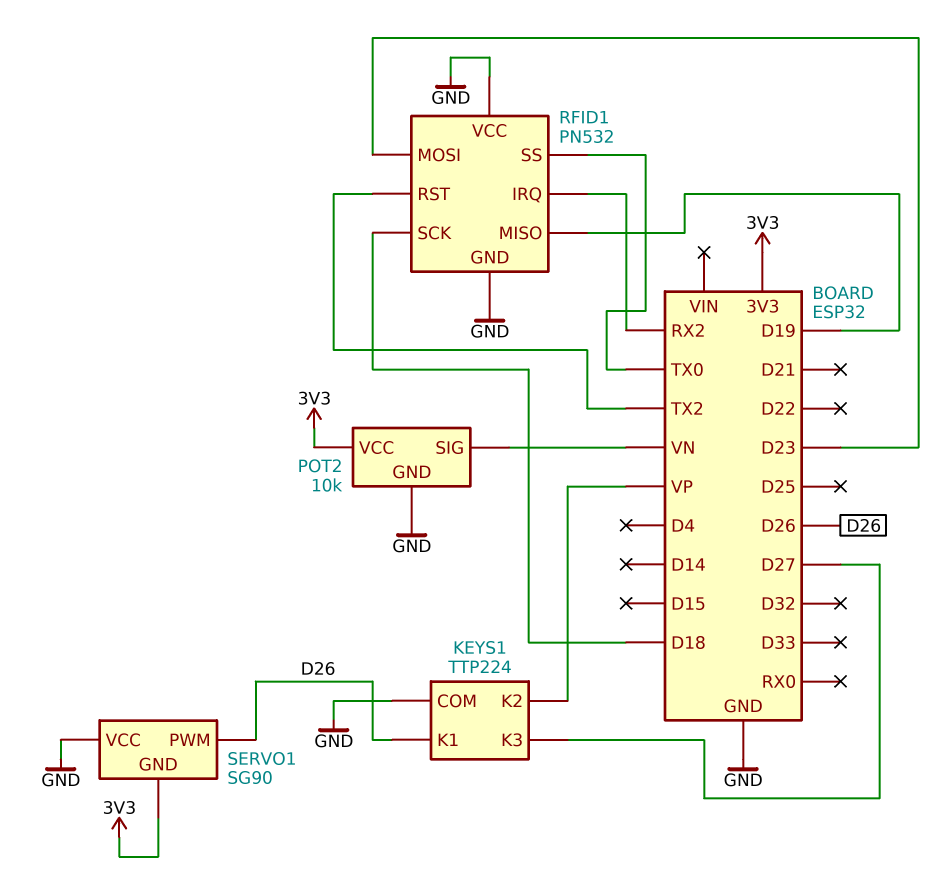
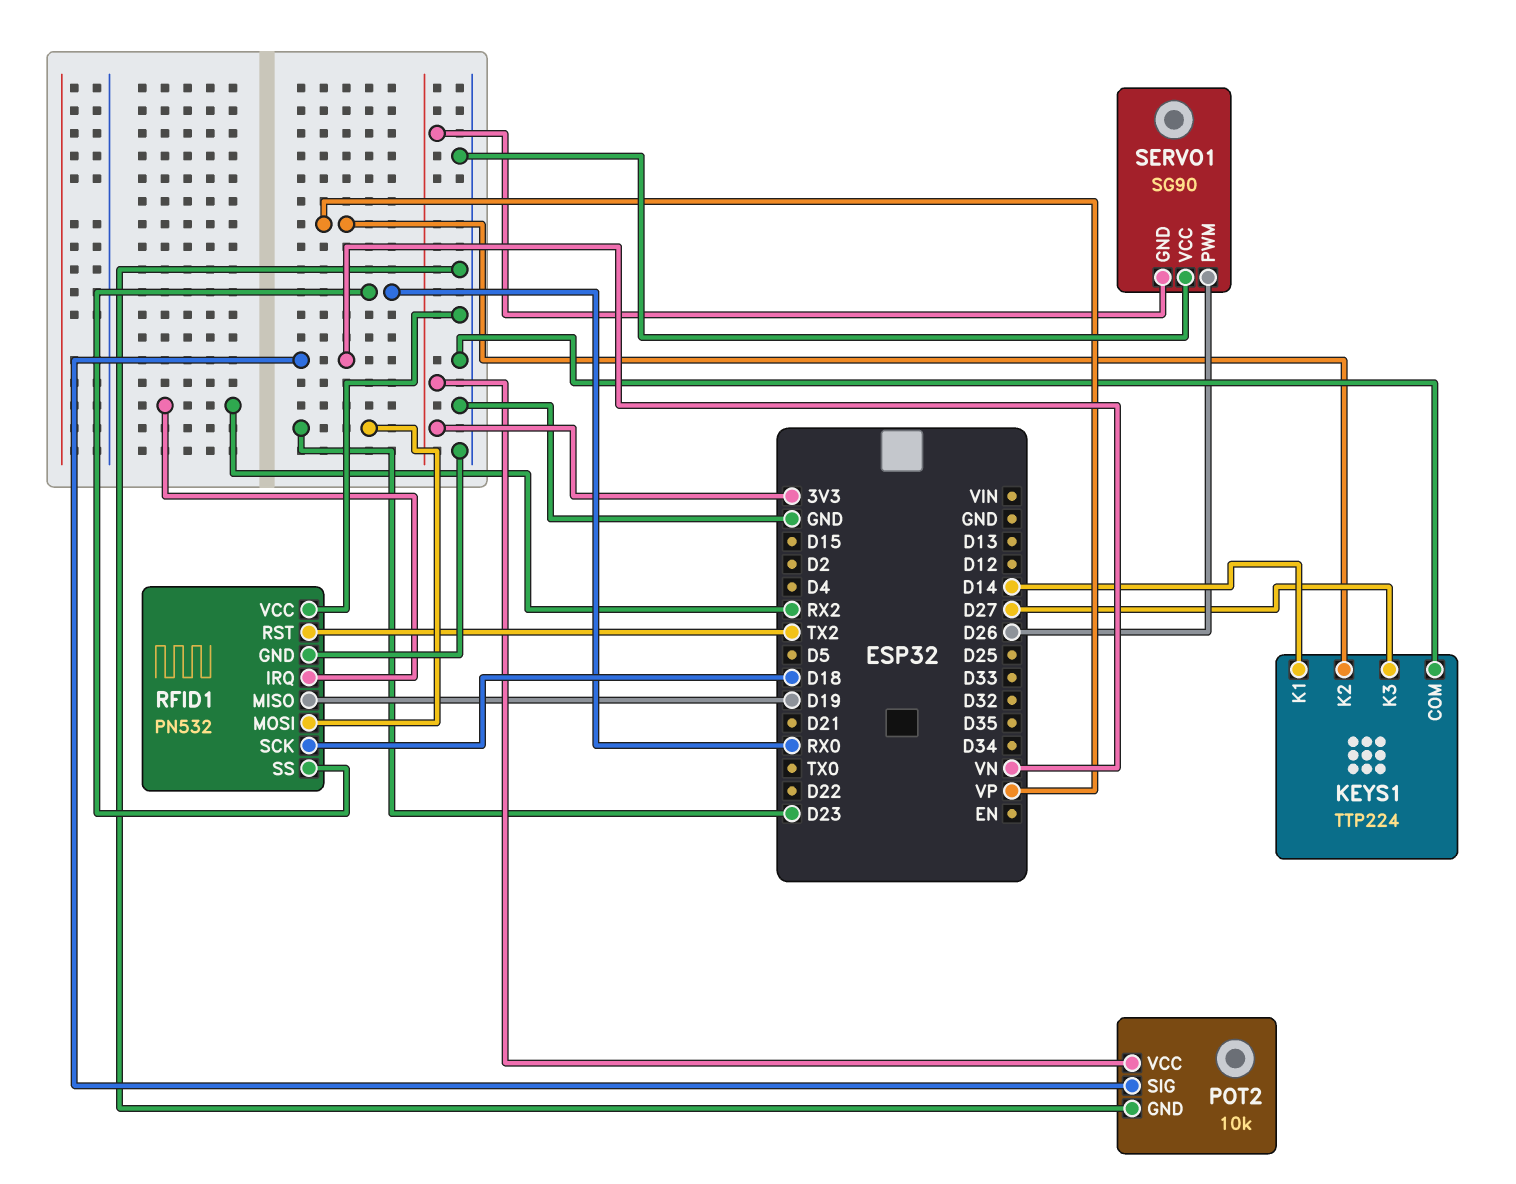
KEYS1 pin K1: D26 -> D14
RFID1 pin SS: TX0 -> RX0

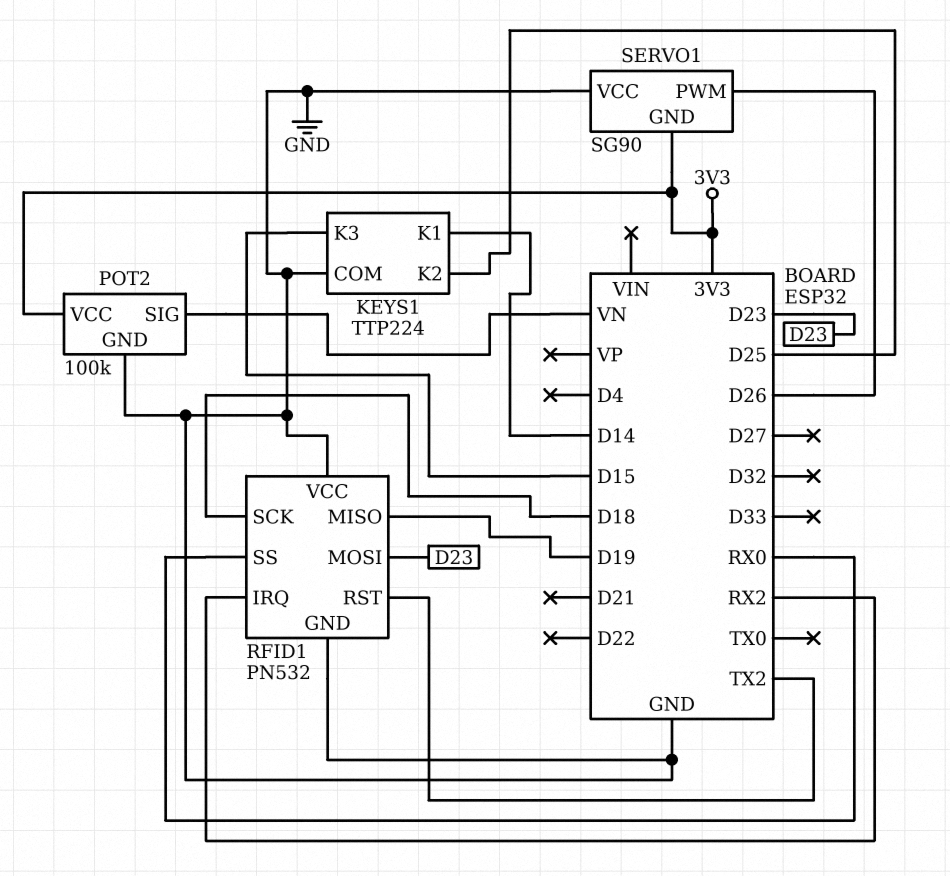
KEYS1 pin K2: VP -> D25
KEYS1 pin K3: D27 -> D15
POT2: 10k -> 100k

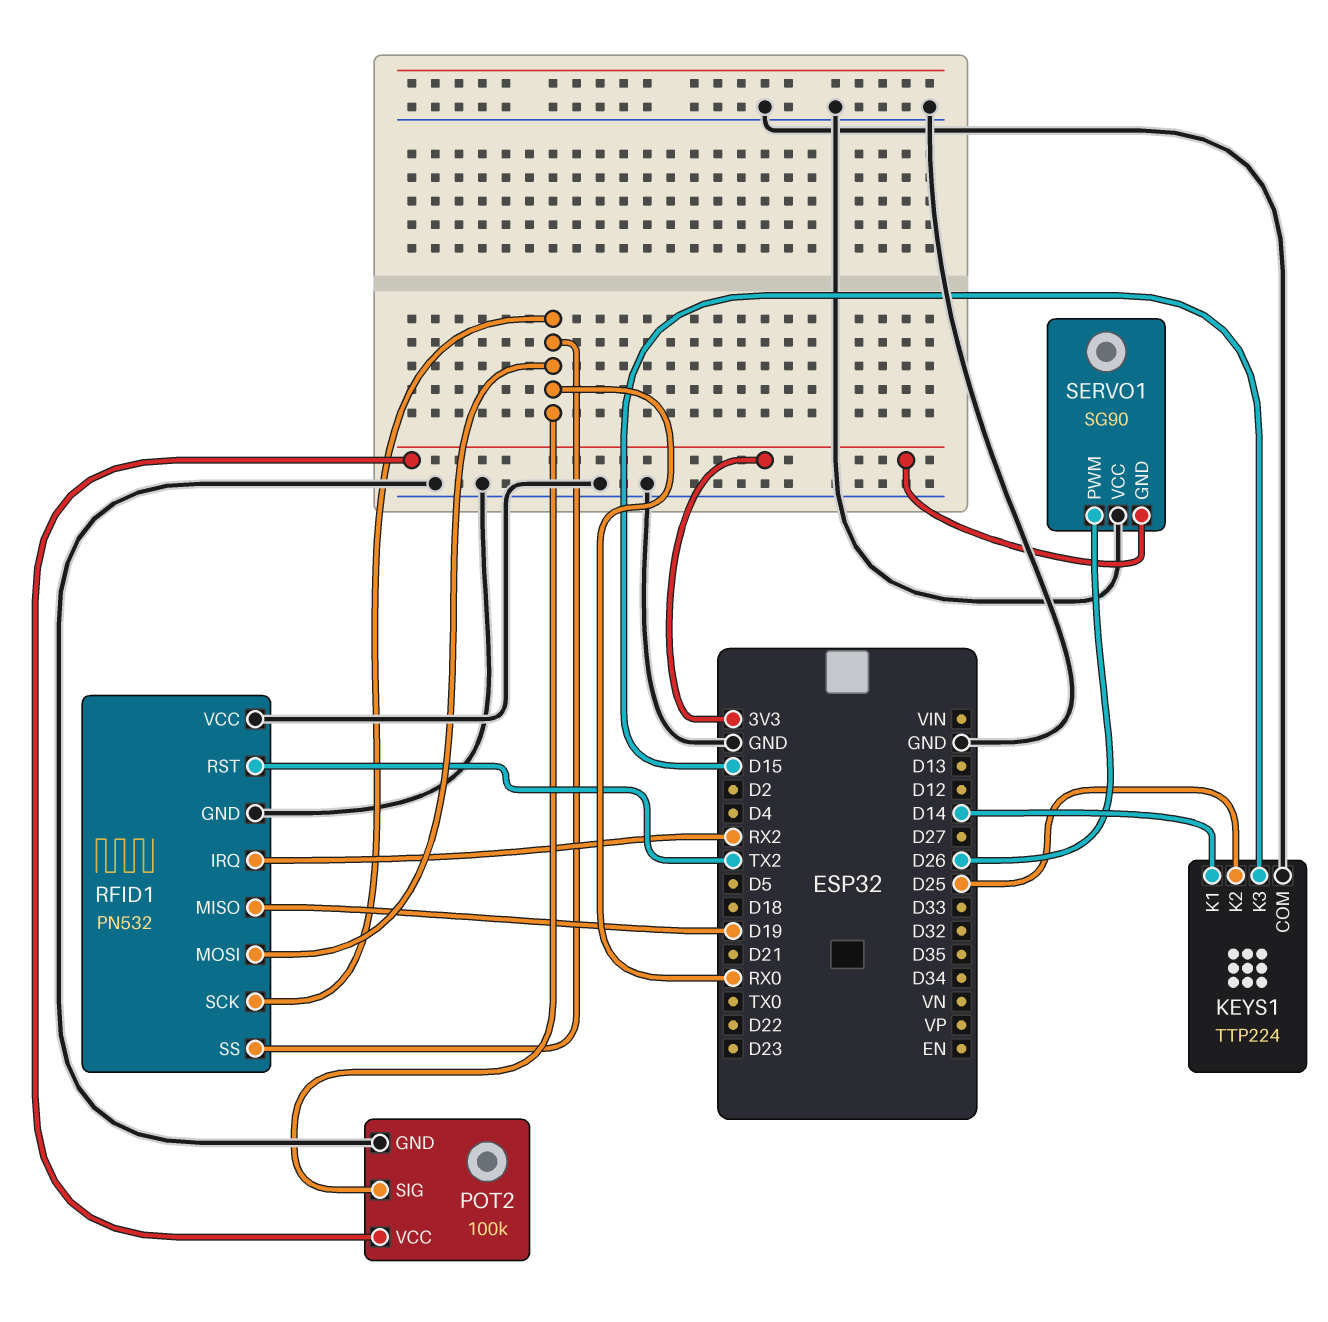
POT2 pin SIG: VN -> RX0
RFID1 pin MOSI: D23 -> RX0
RFID1 pin SCK: D18 -> RX0

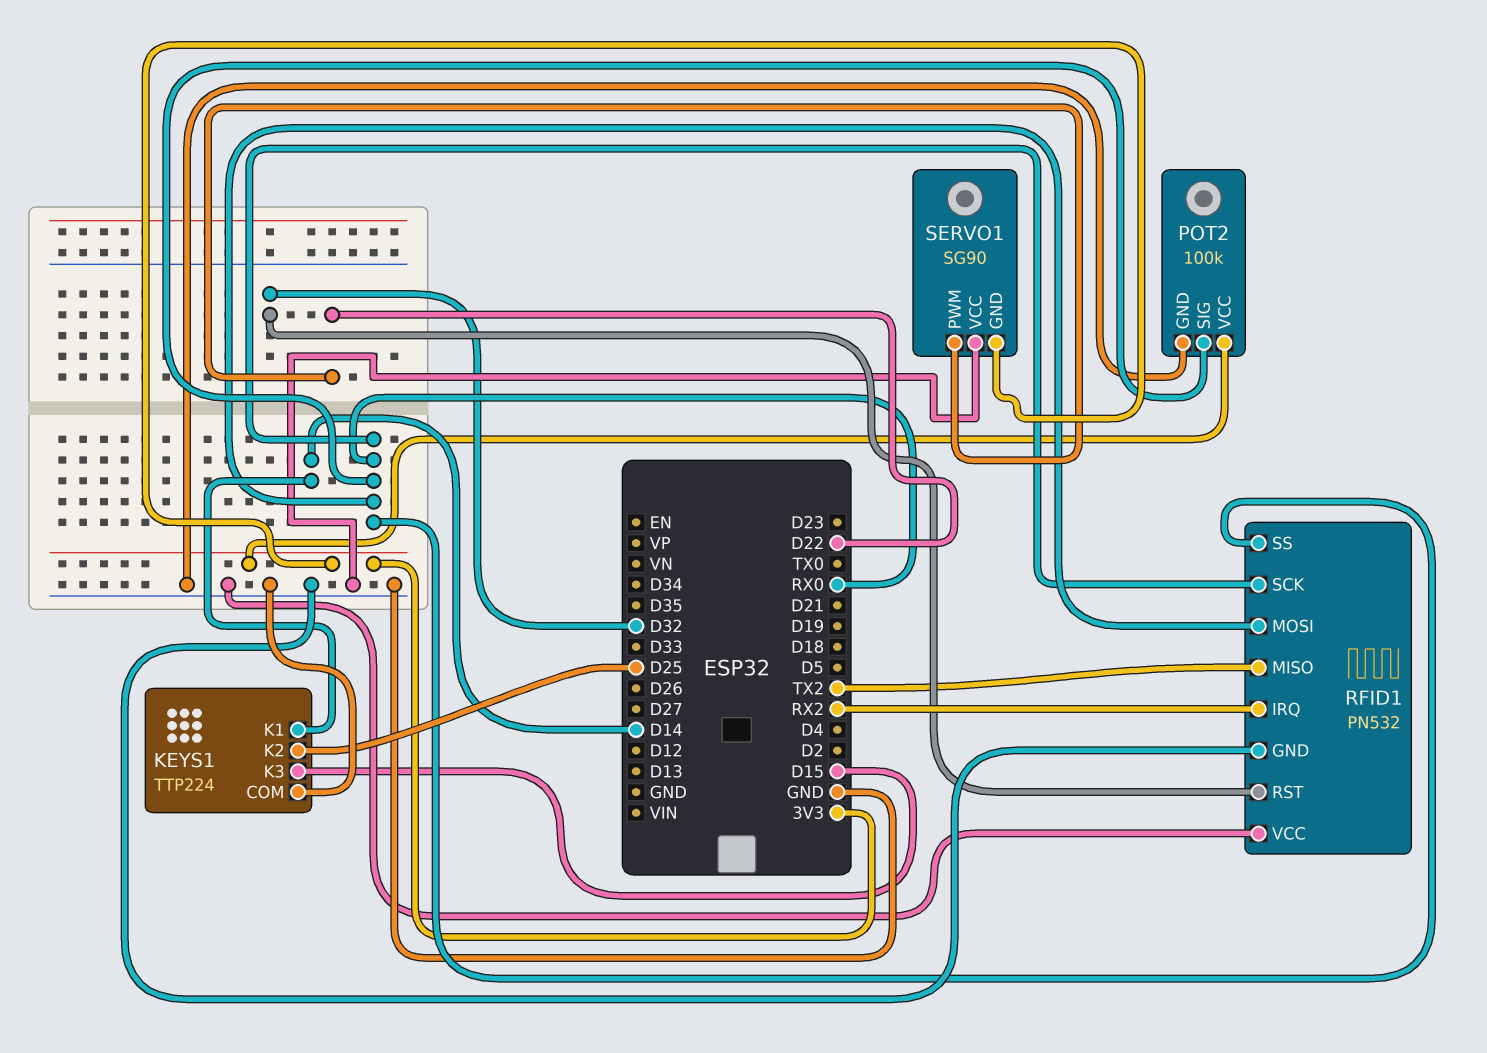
RFID1 pin MISO: D19 -> TX2
RFID1 pin RST: TX2 -> D32
SERVO1 pin PWM: D26 -> D22

